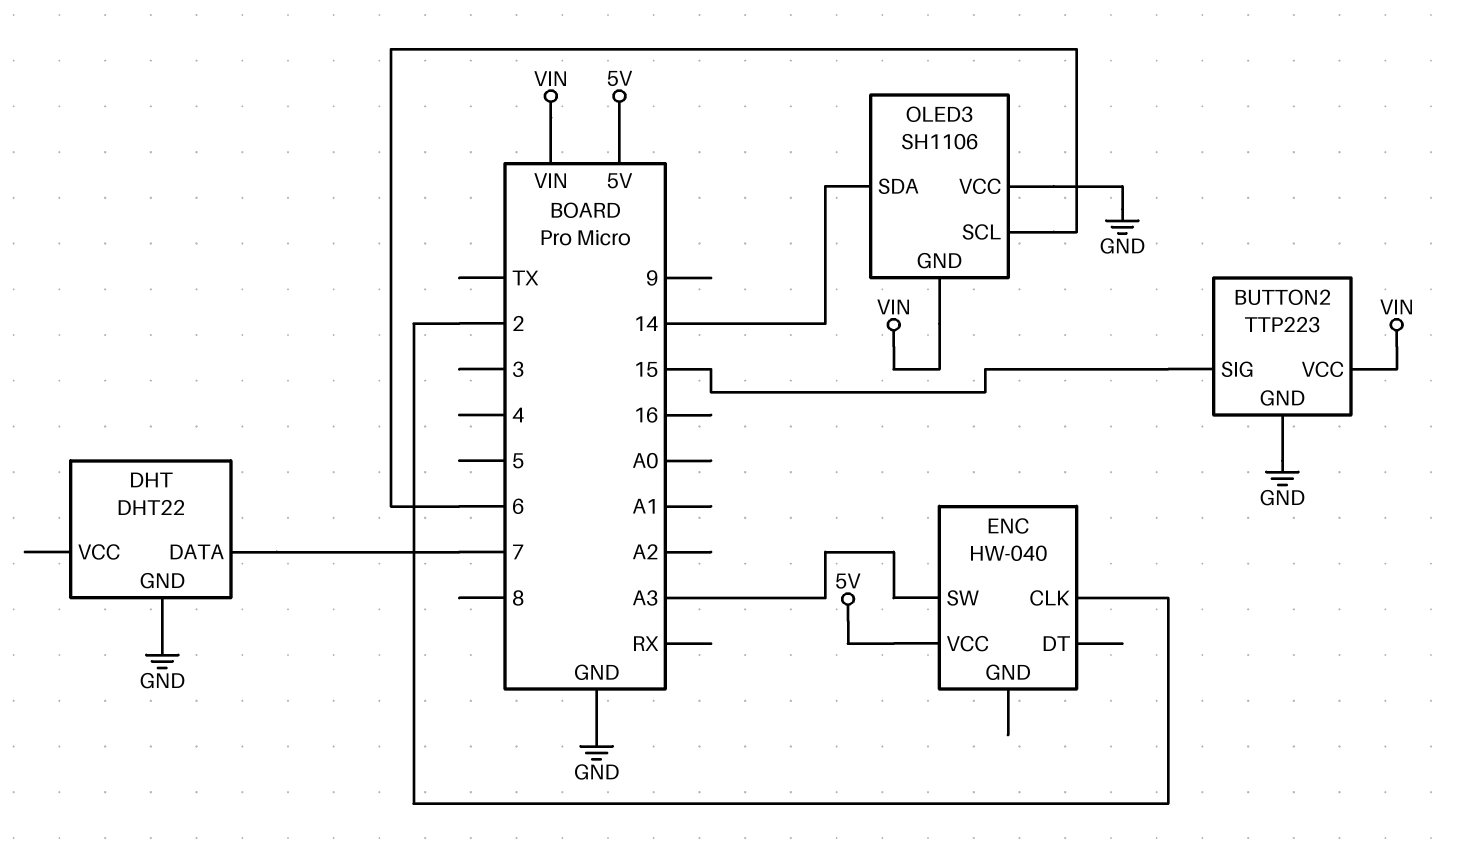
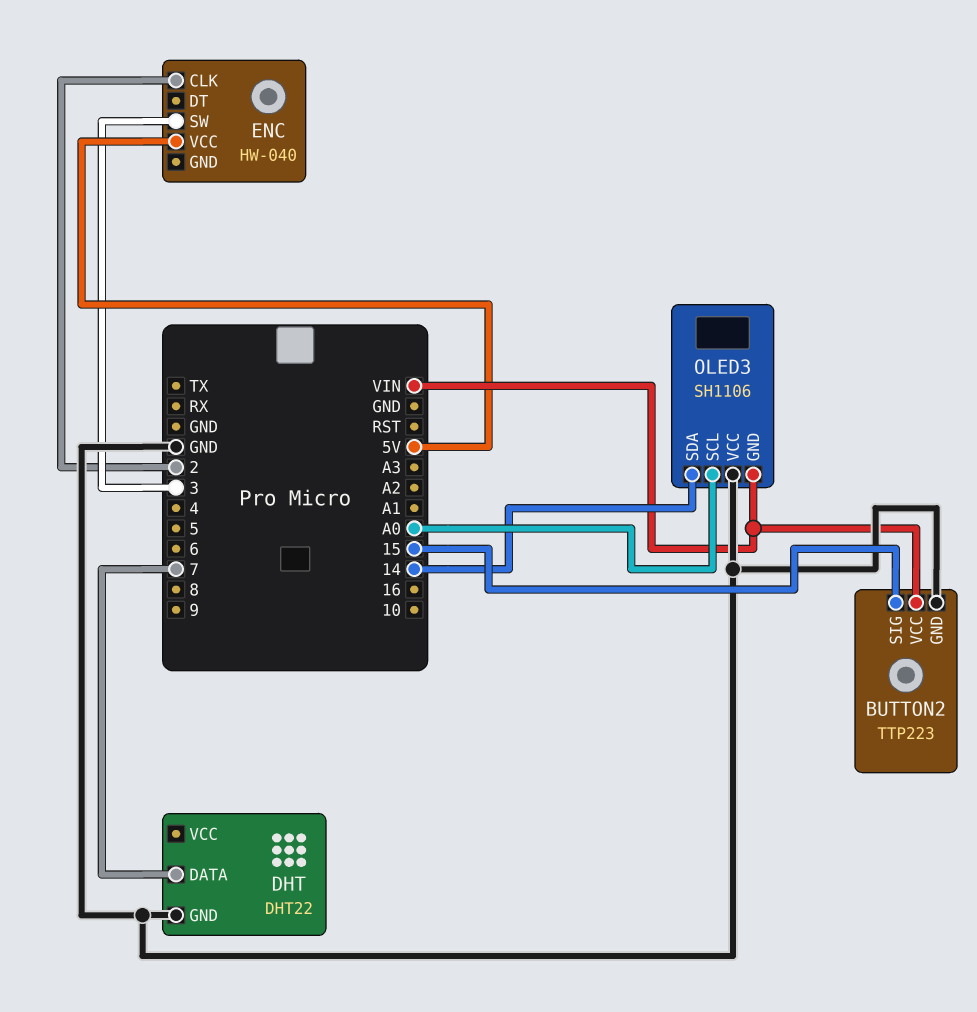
ENC pin SW: A3 -> 3
OLED3 pin SCL: 6 -> A0

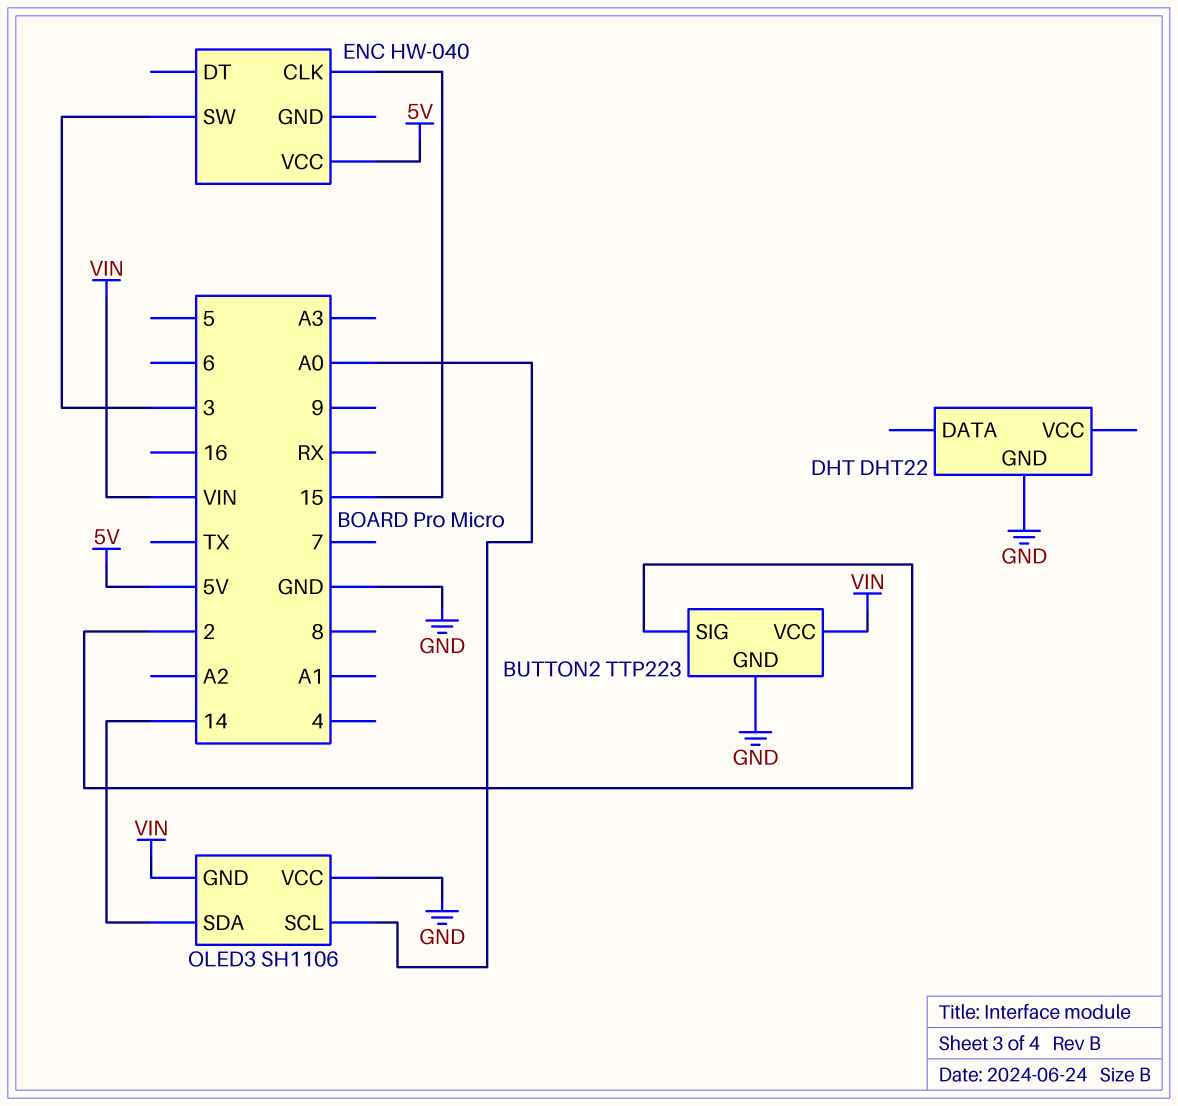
BUTTON2 pin SIG: 15 -> 2
DHT pin DATA: 7 -> none
ENC pin CLK: 2 -> 15

